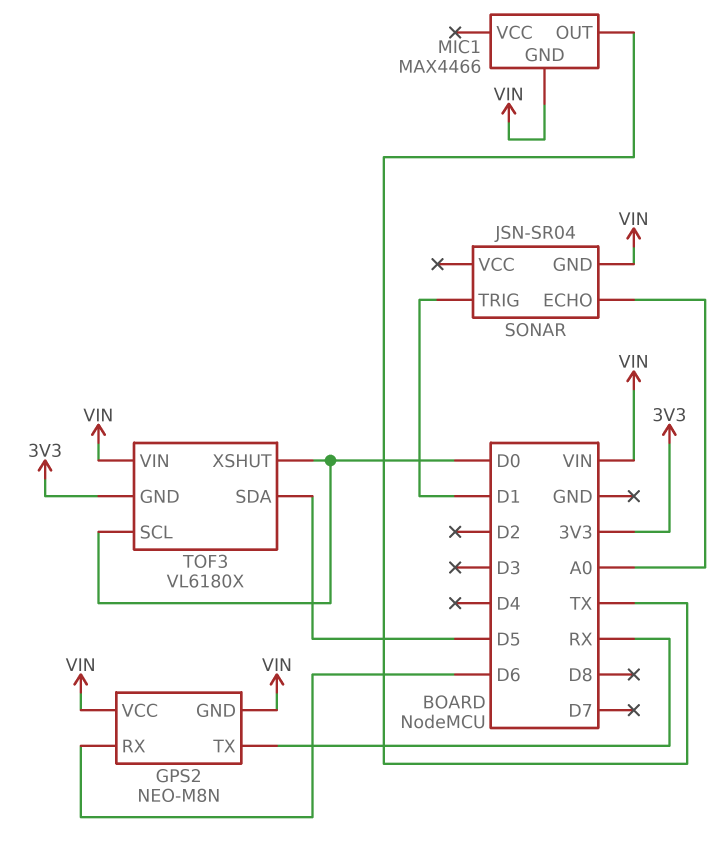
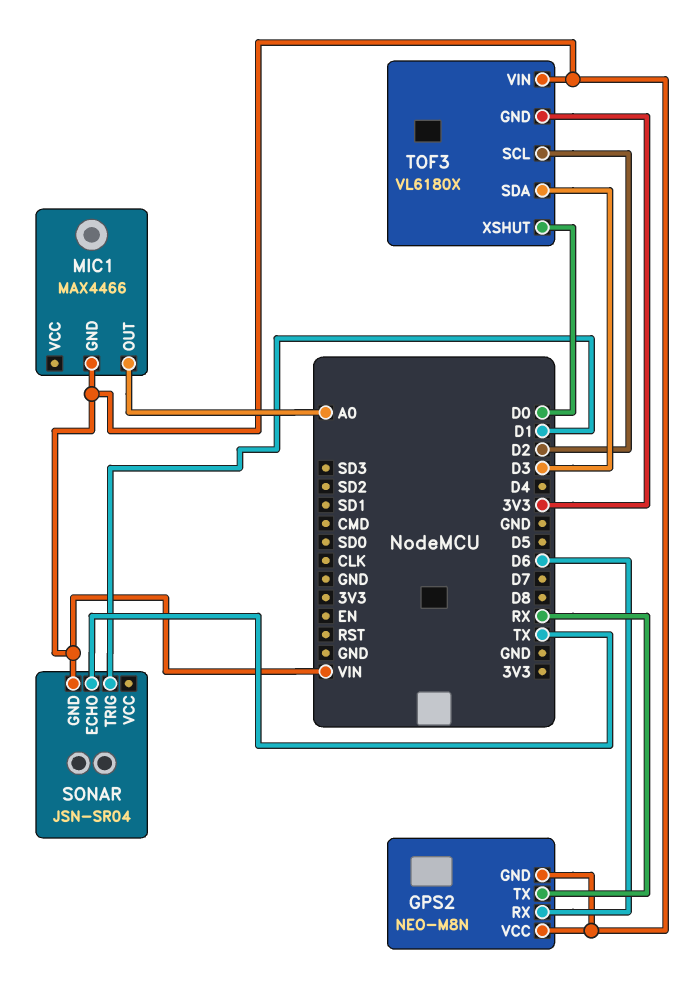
MIC1 pin OUT: TX -> A0
SONAR pin ECHO: A0 -> TX
TOF3 pin SCL: D0 -> D2
TOF3 pin SDA: D5 -> D3

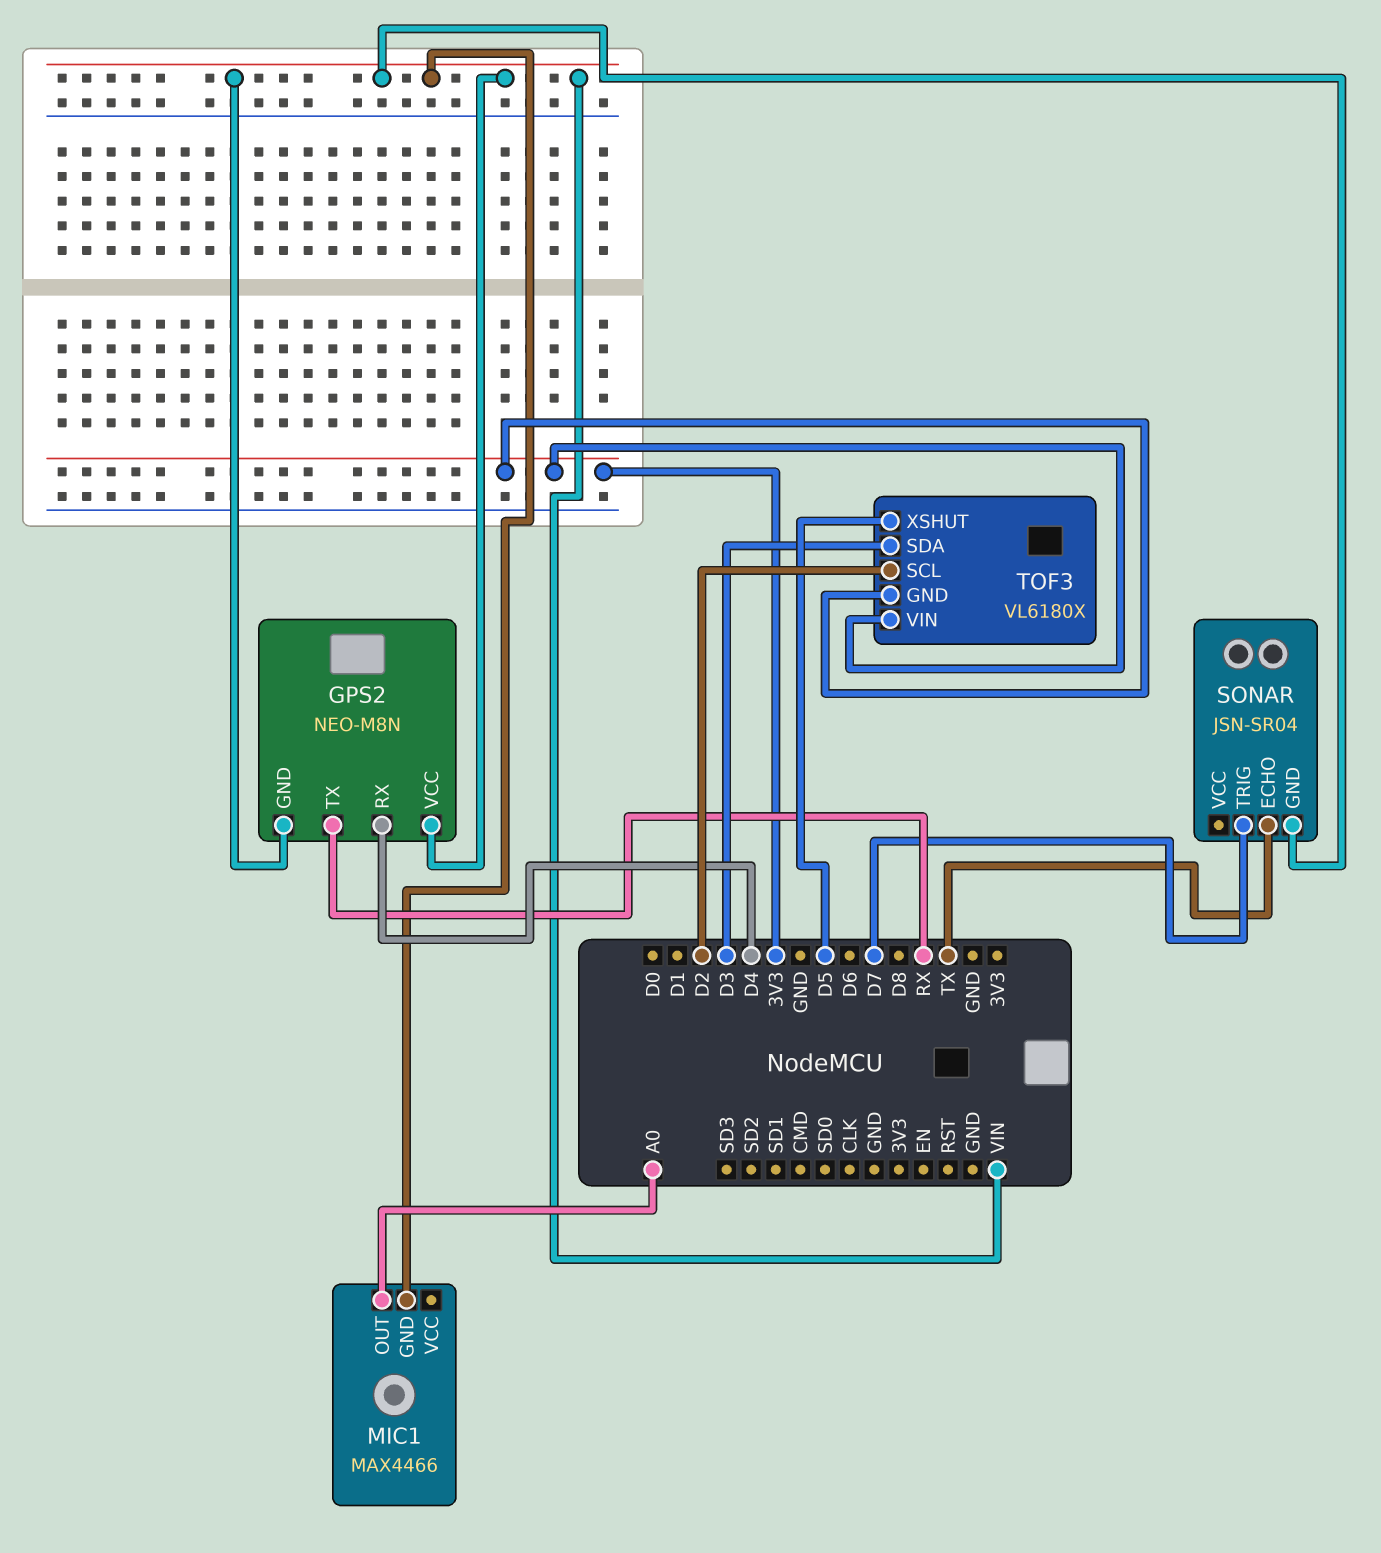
GPS2 pin RX: D6 -> D4
SONAR pin TRIG: D1 -> D7
TOF3 pin VIN: VIN -> 3V3
TOF3 pin XSHUT: D0 -> D5

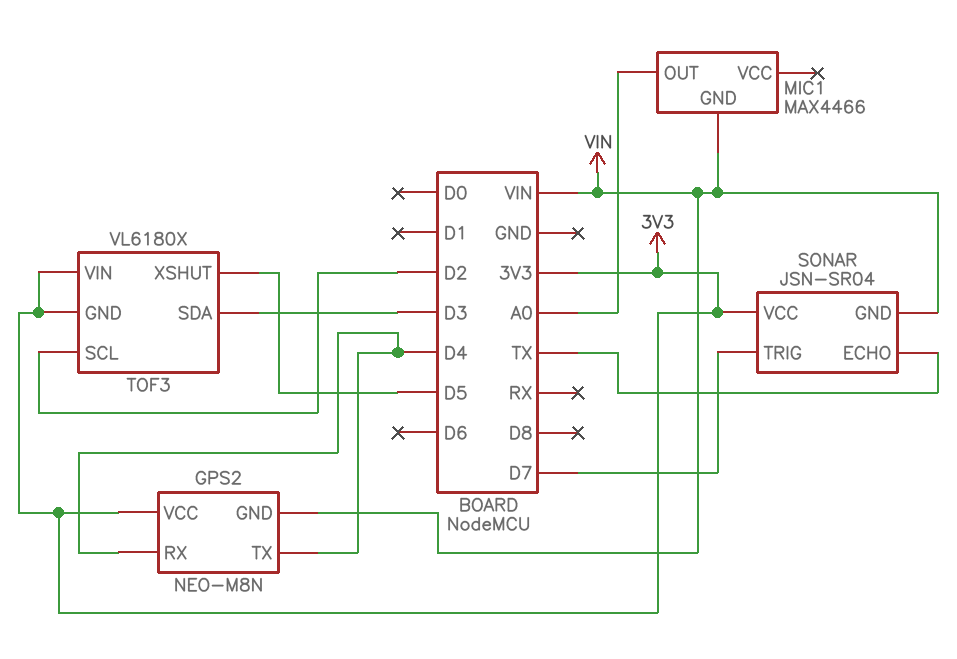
GPS2 pin TX: RX -> D4
GPS2 pin VCC: VIN -> 3V3
SONAR pin VCC: none -> 3V3

